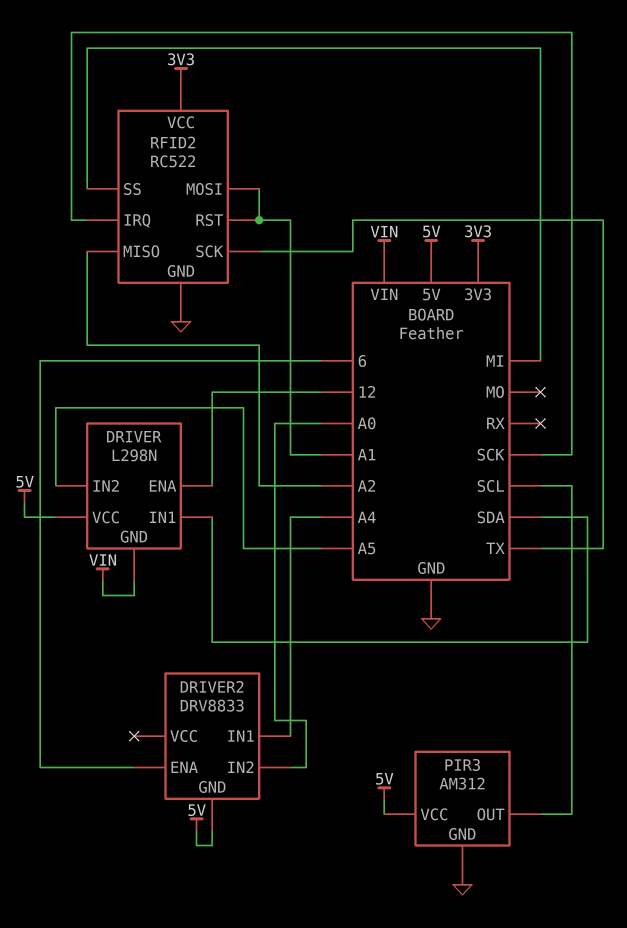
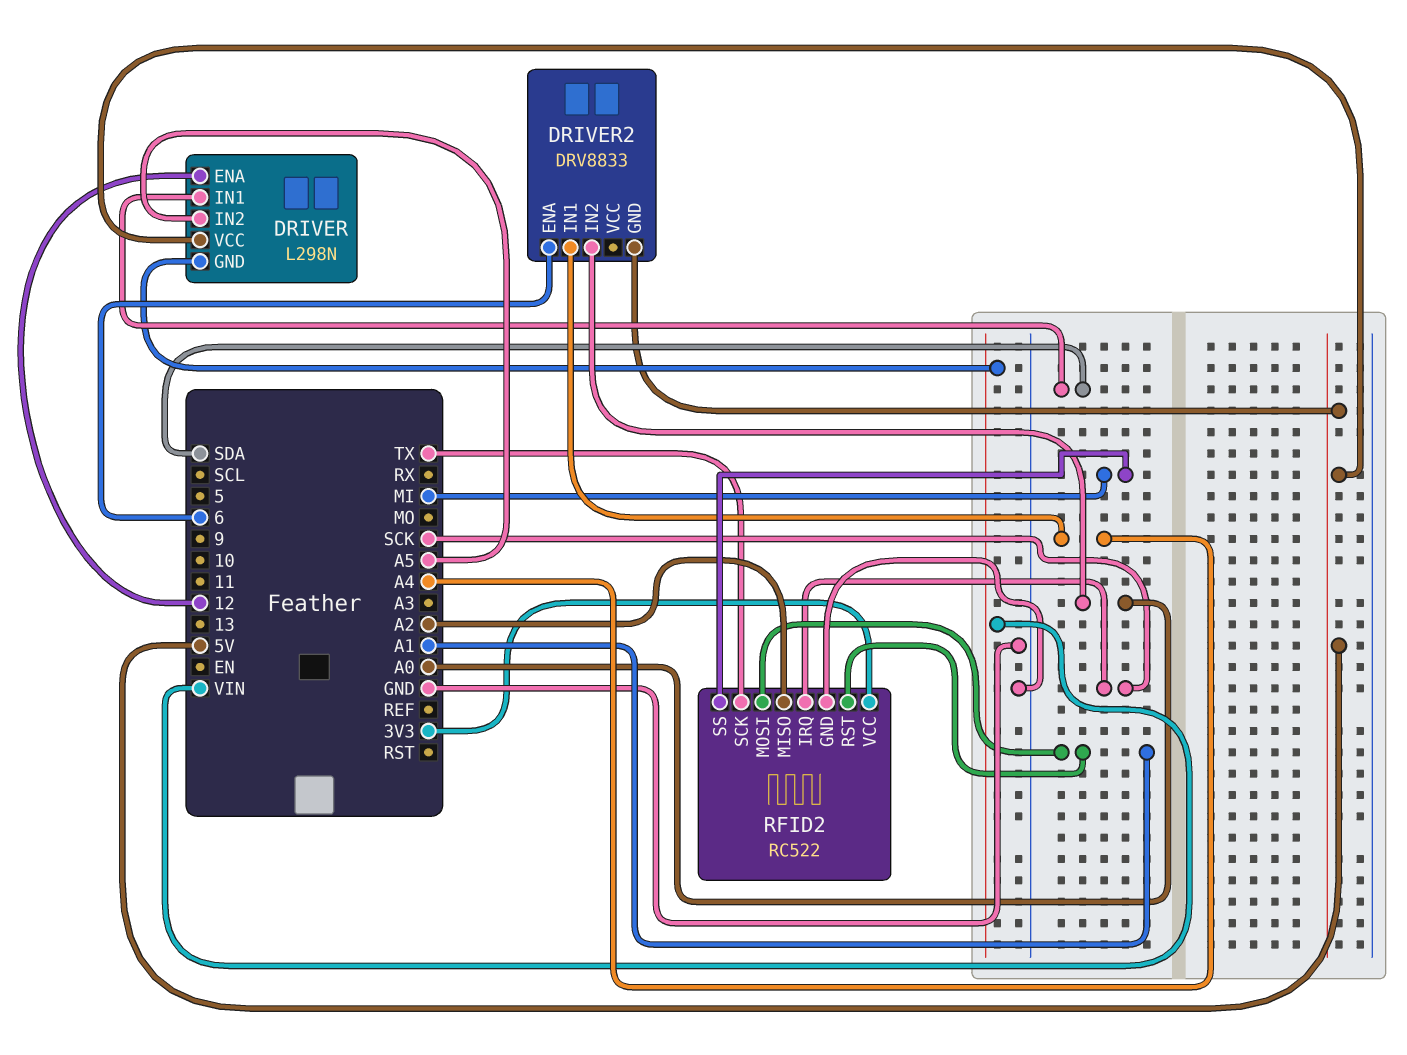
PIR3: AM312 -> none
PIR3 pin GND: GND -> none
PIR3 pin OUT: SCL -> none
PIR3 pin VCC: 5V -> none

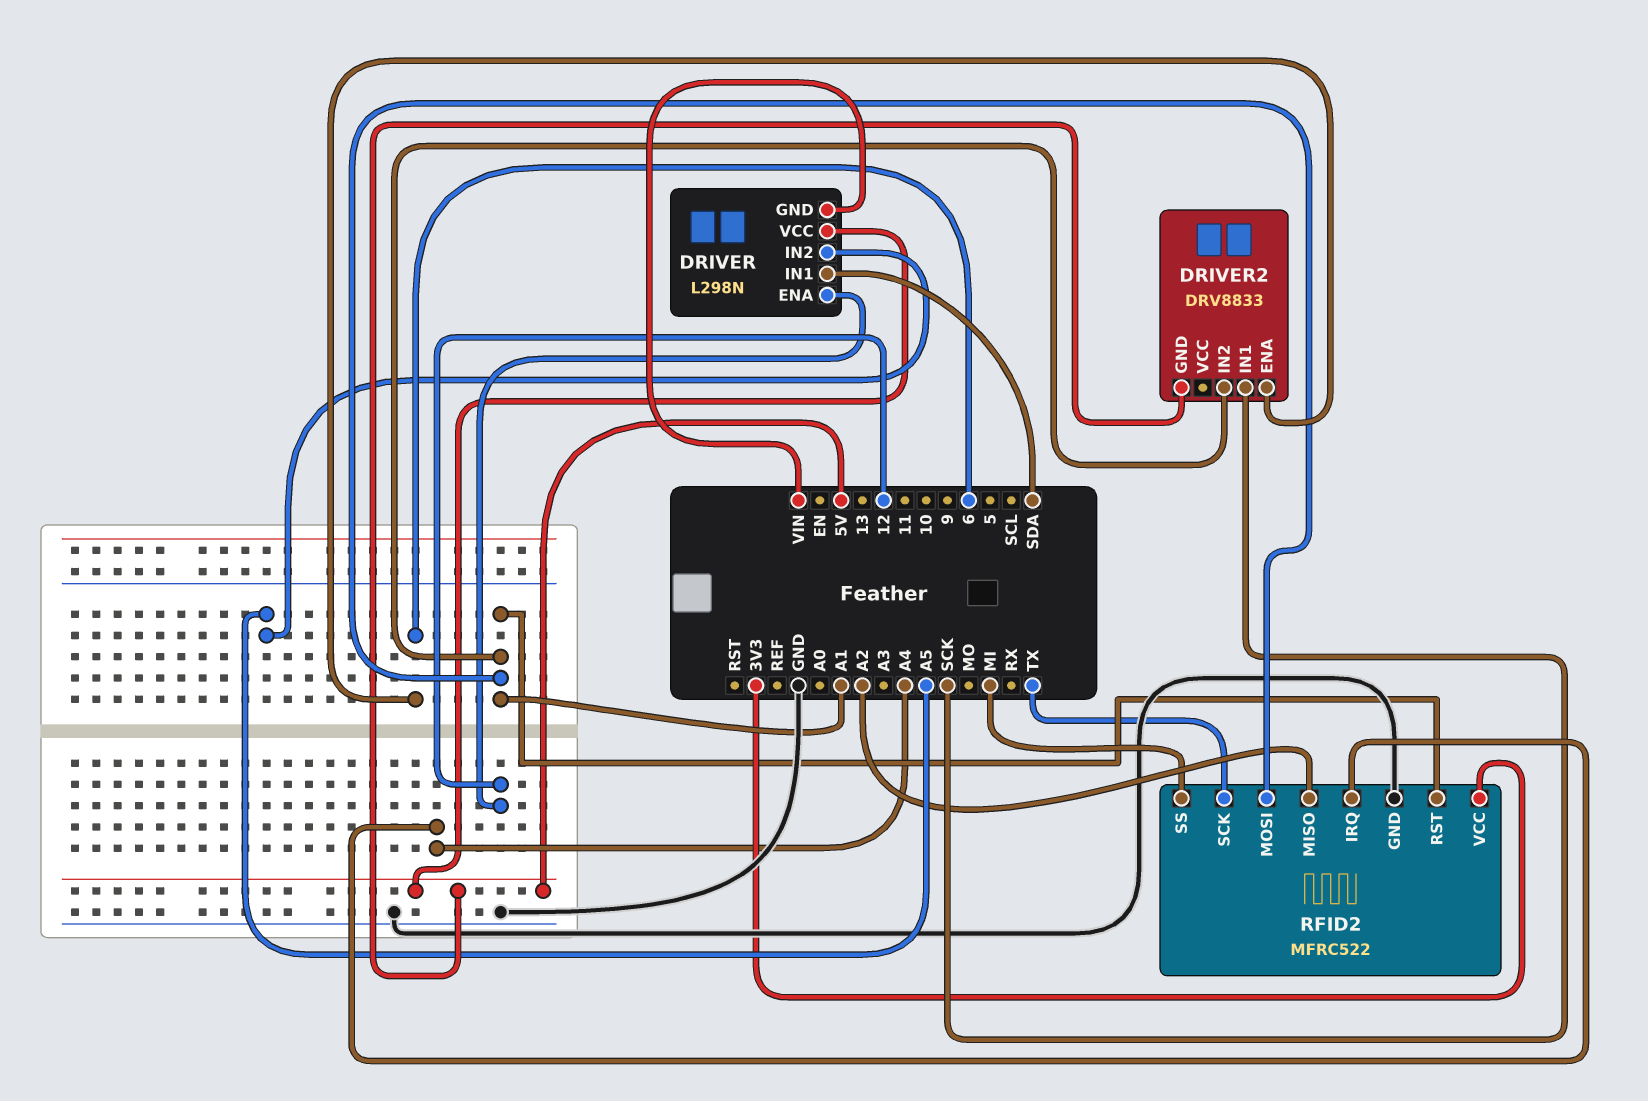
DRIVER2 pin IN1: A4 -> SCK
DRIVER2 pin IN2: A0 -> A1
RFID2: RC522 -> MFRC522
RFID2 pin IRQ: SCK -> A4

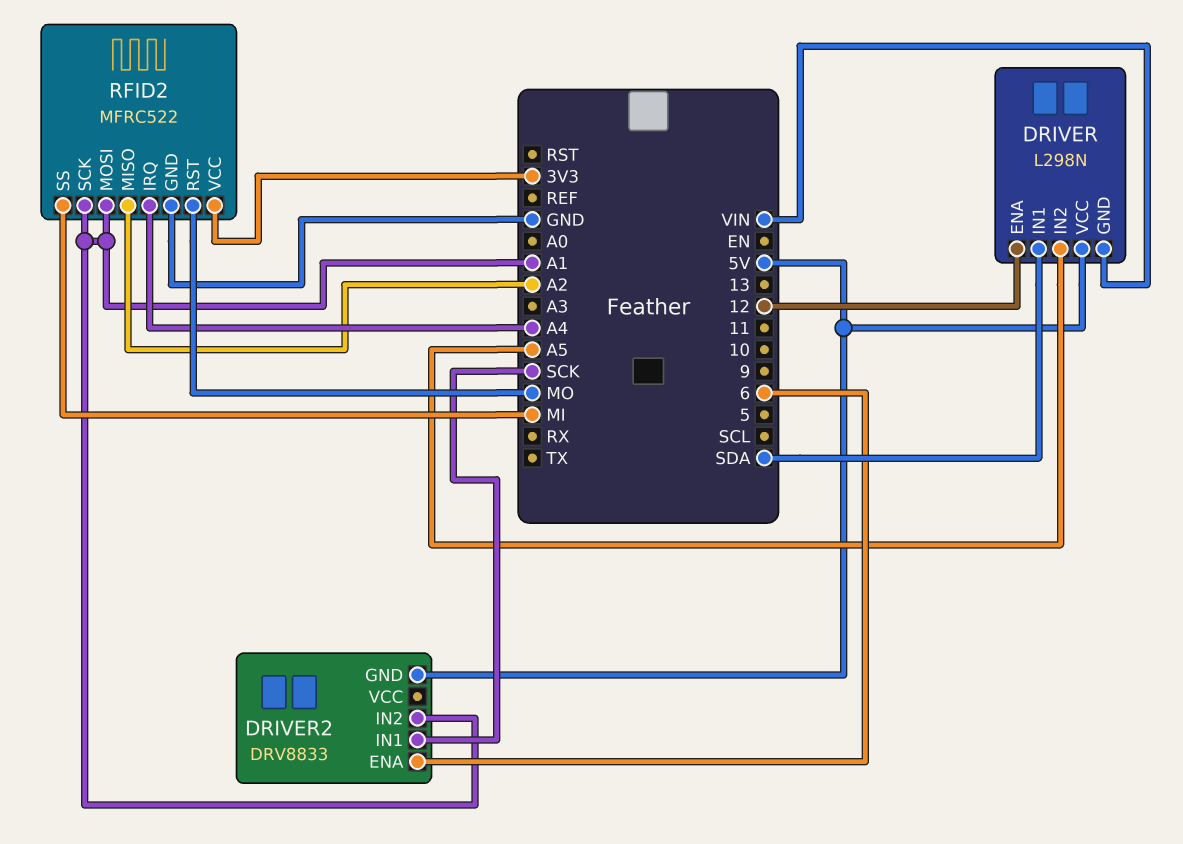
RFID2 pin RST: A1 -> MO
RFID2 pin SCK: TX -> A1

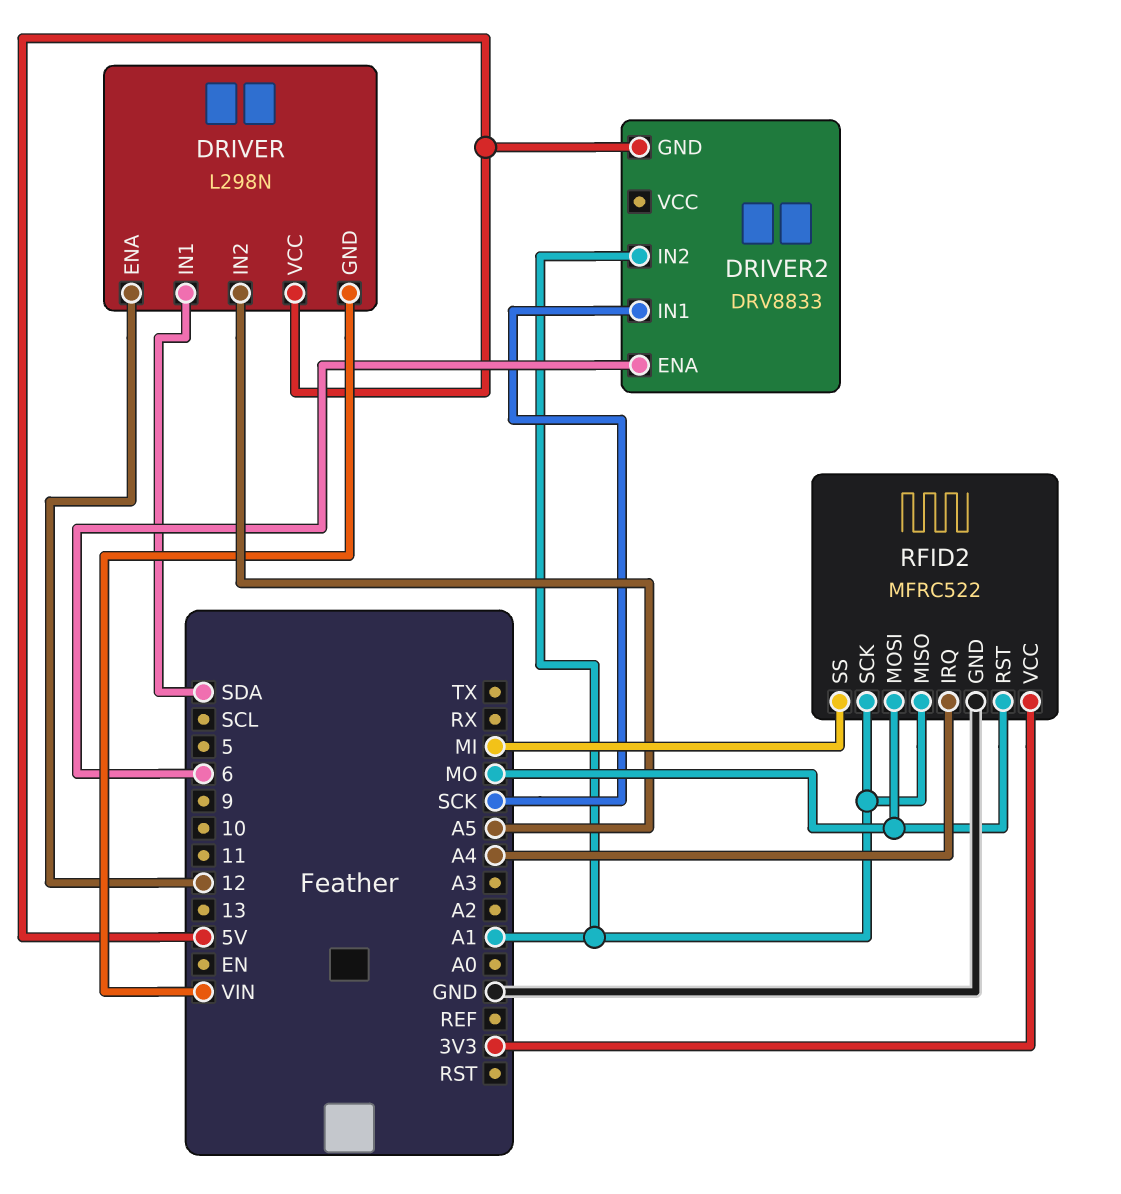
RFID2 pin MISO: A2 -> A1
RFID2 pin MOSI: A1 -> MO

